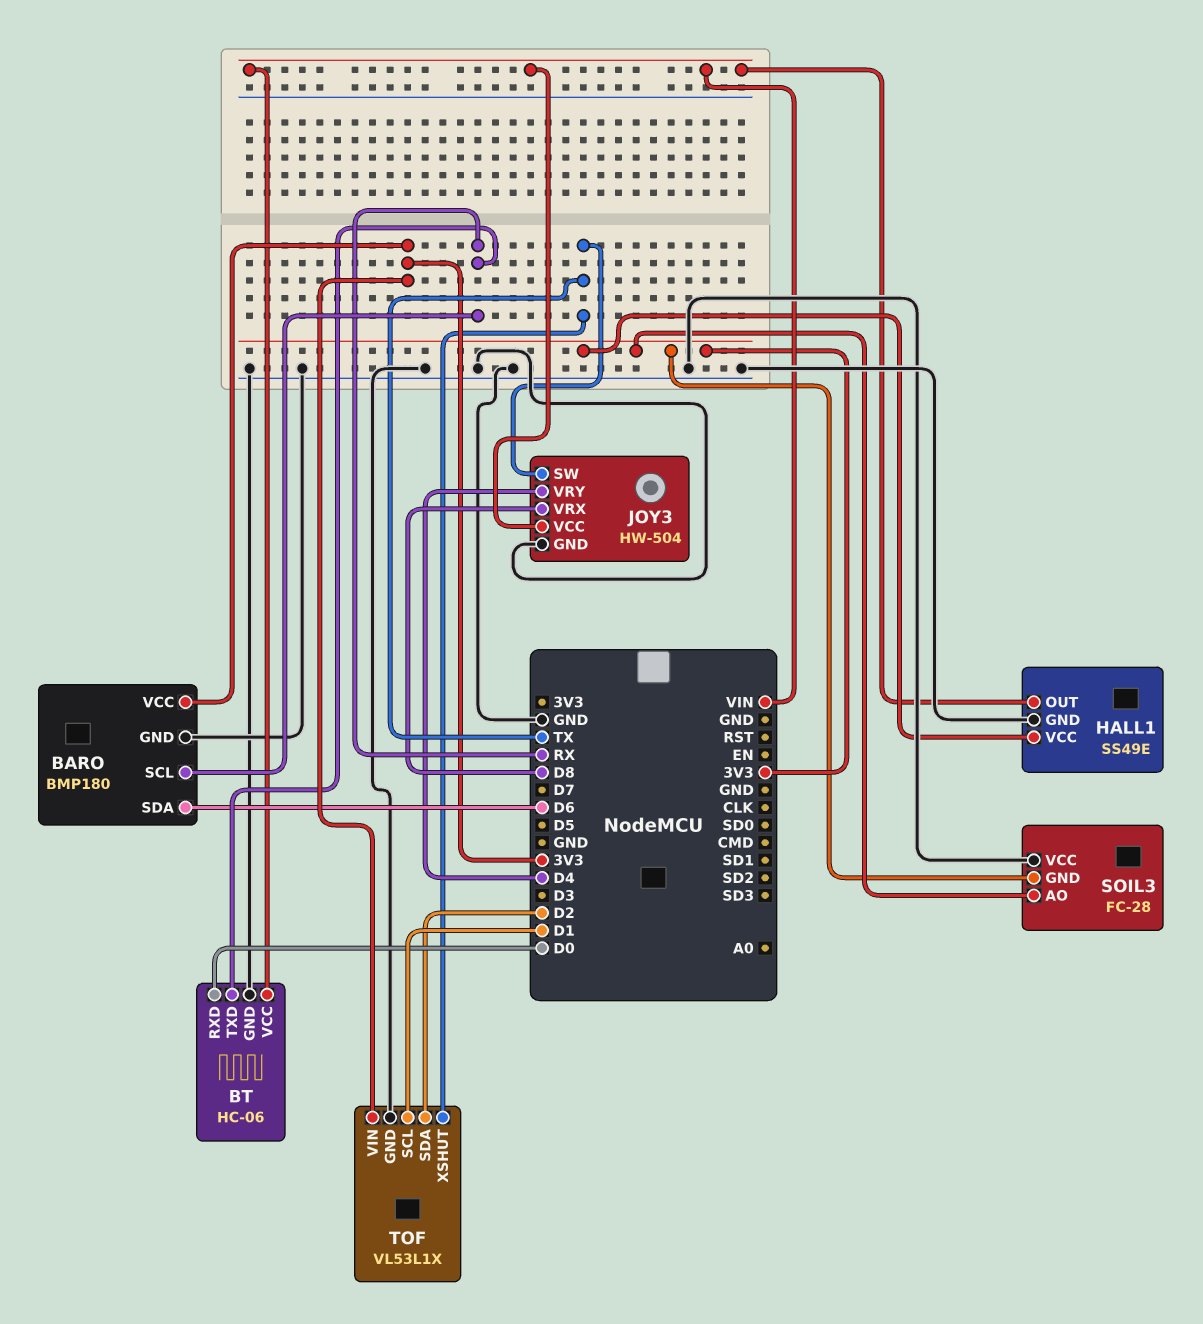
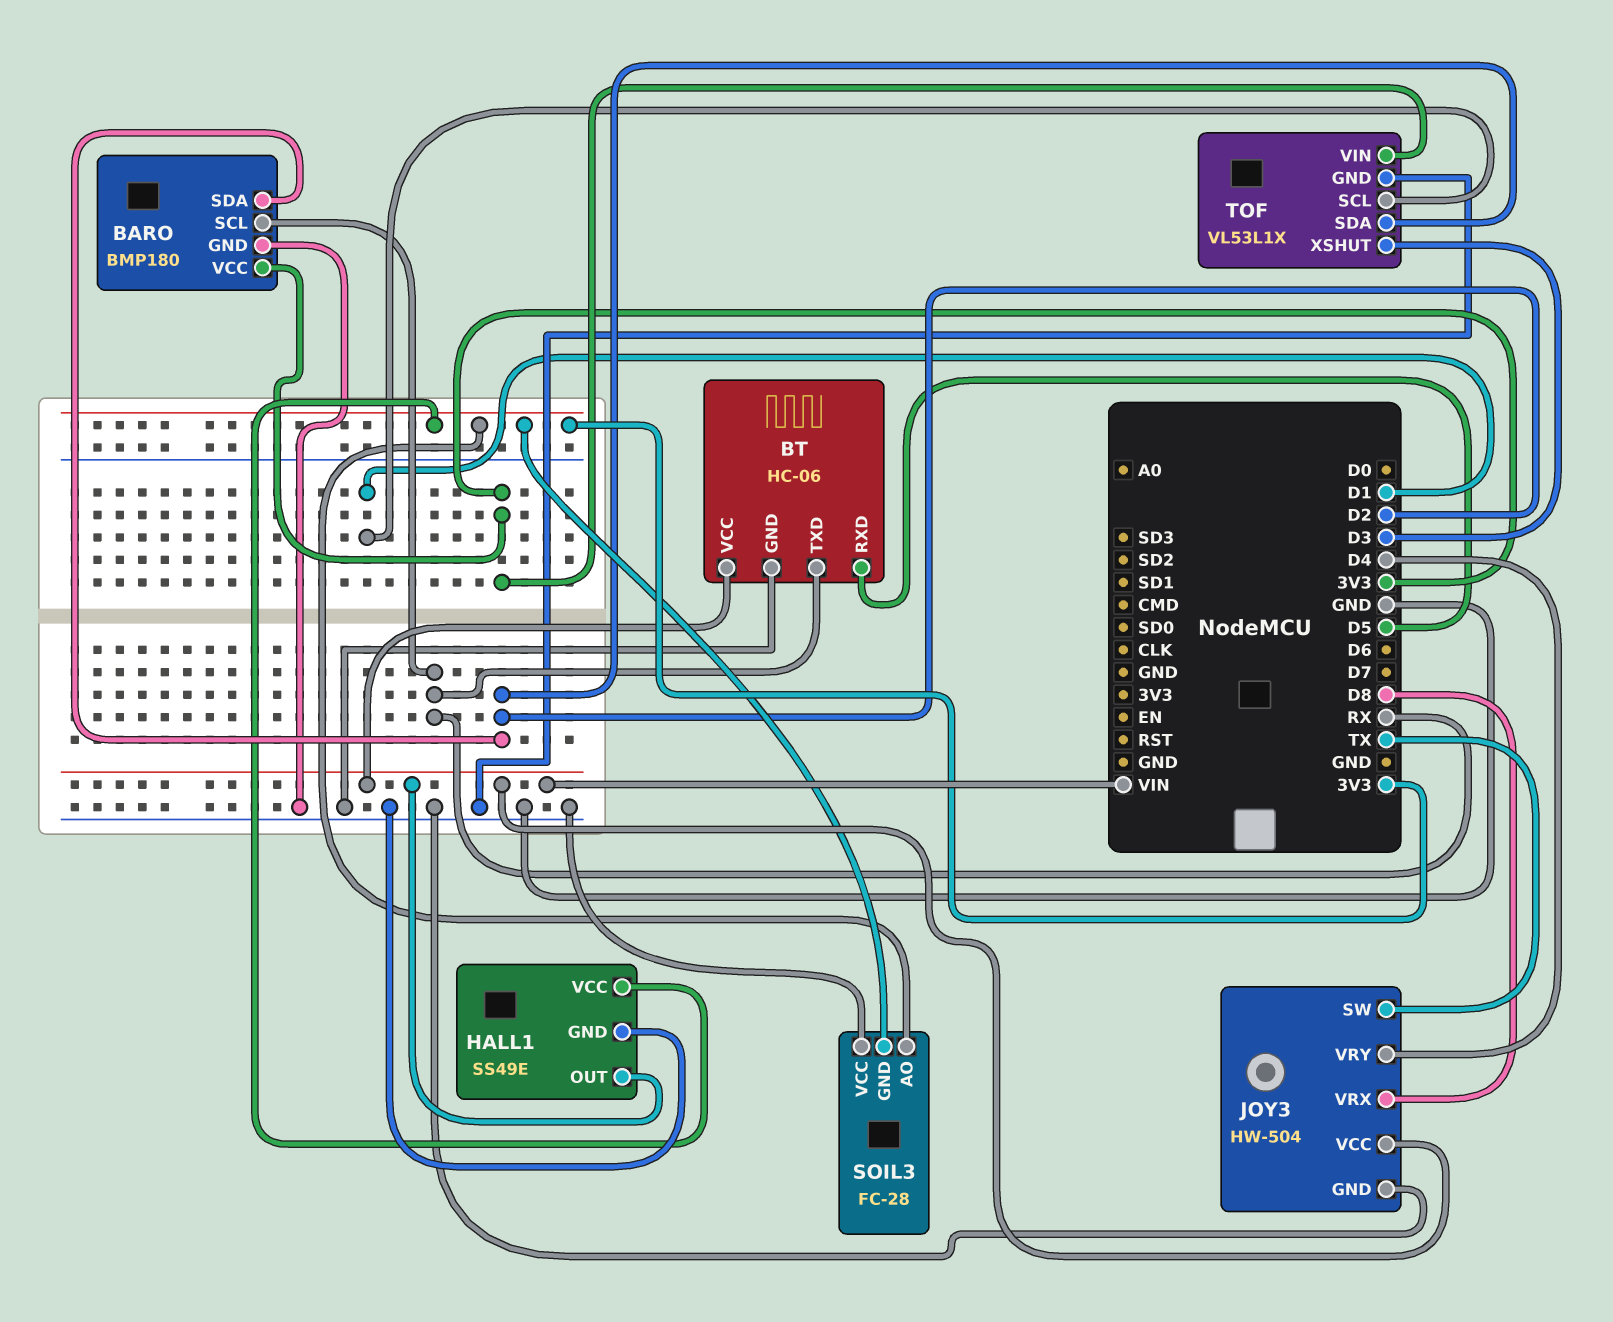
BARO pin SDA: D6 -> D2
BT pin RXD: D0 -> D5
TOF pin XSHUT: TX -> D3

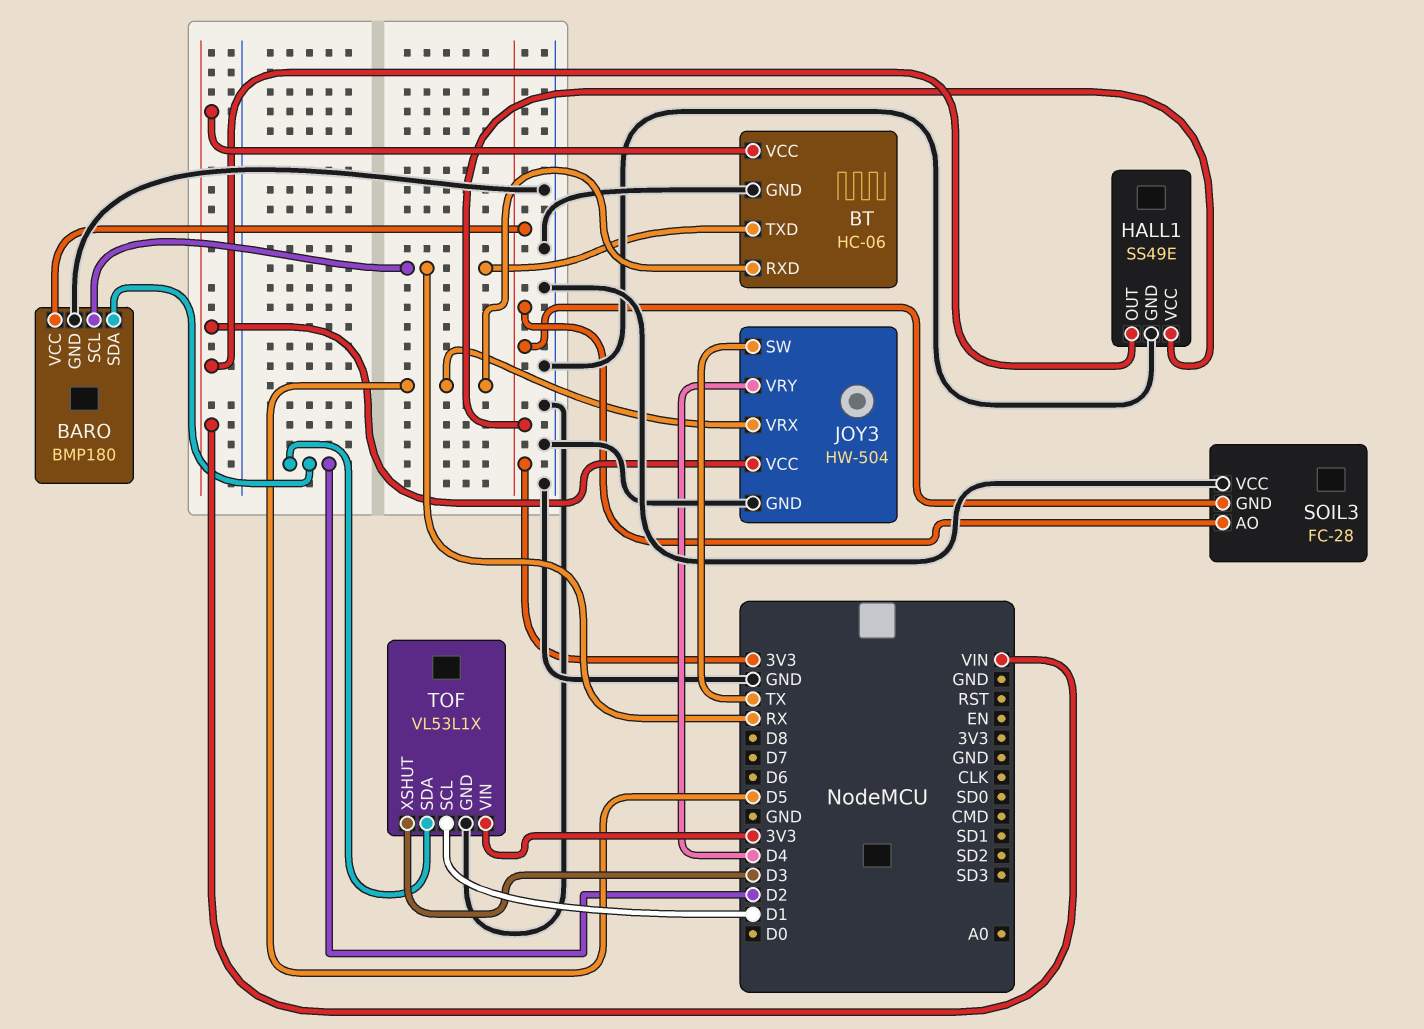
JOY3 pin VRX: D8 -> D5

